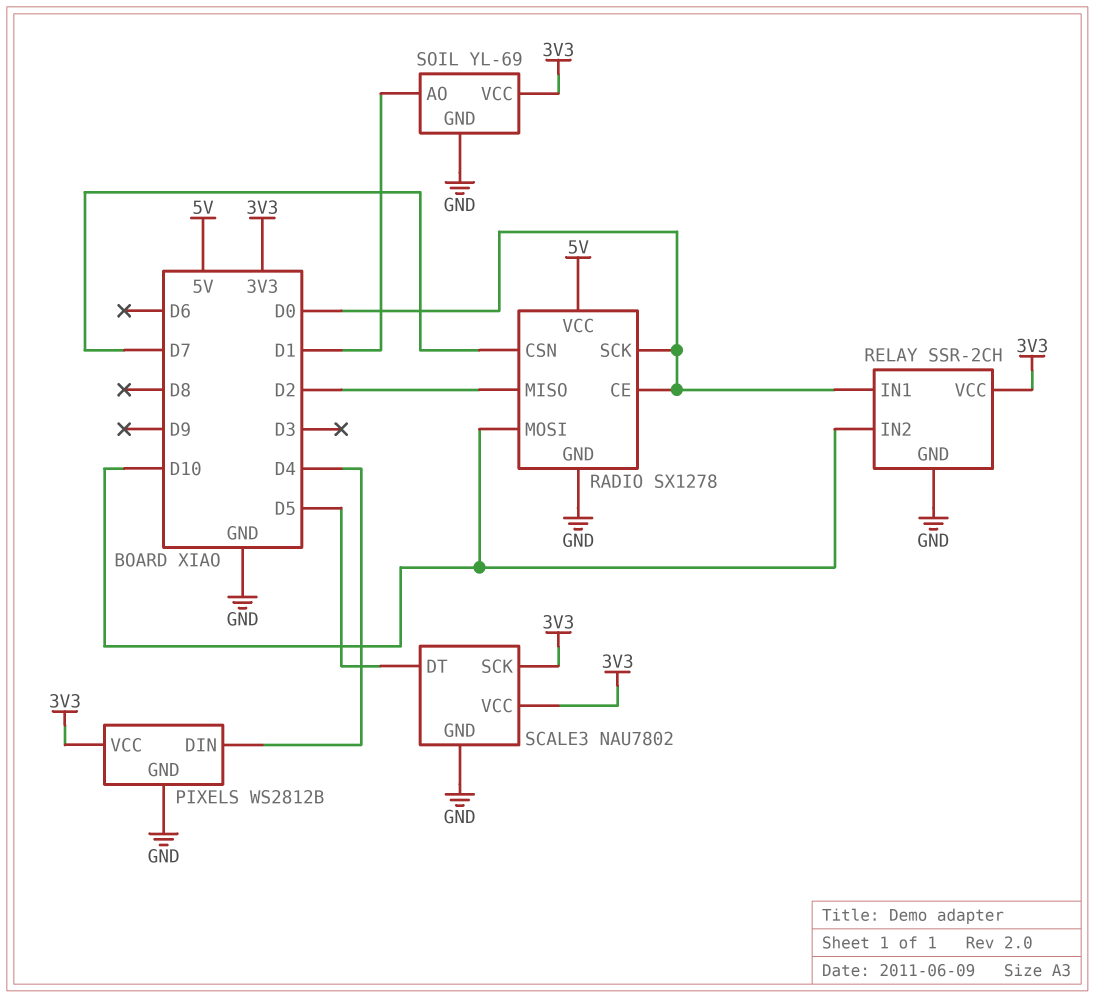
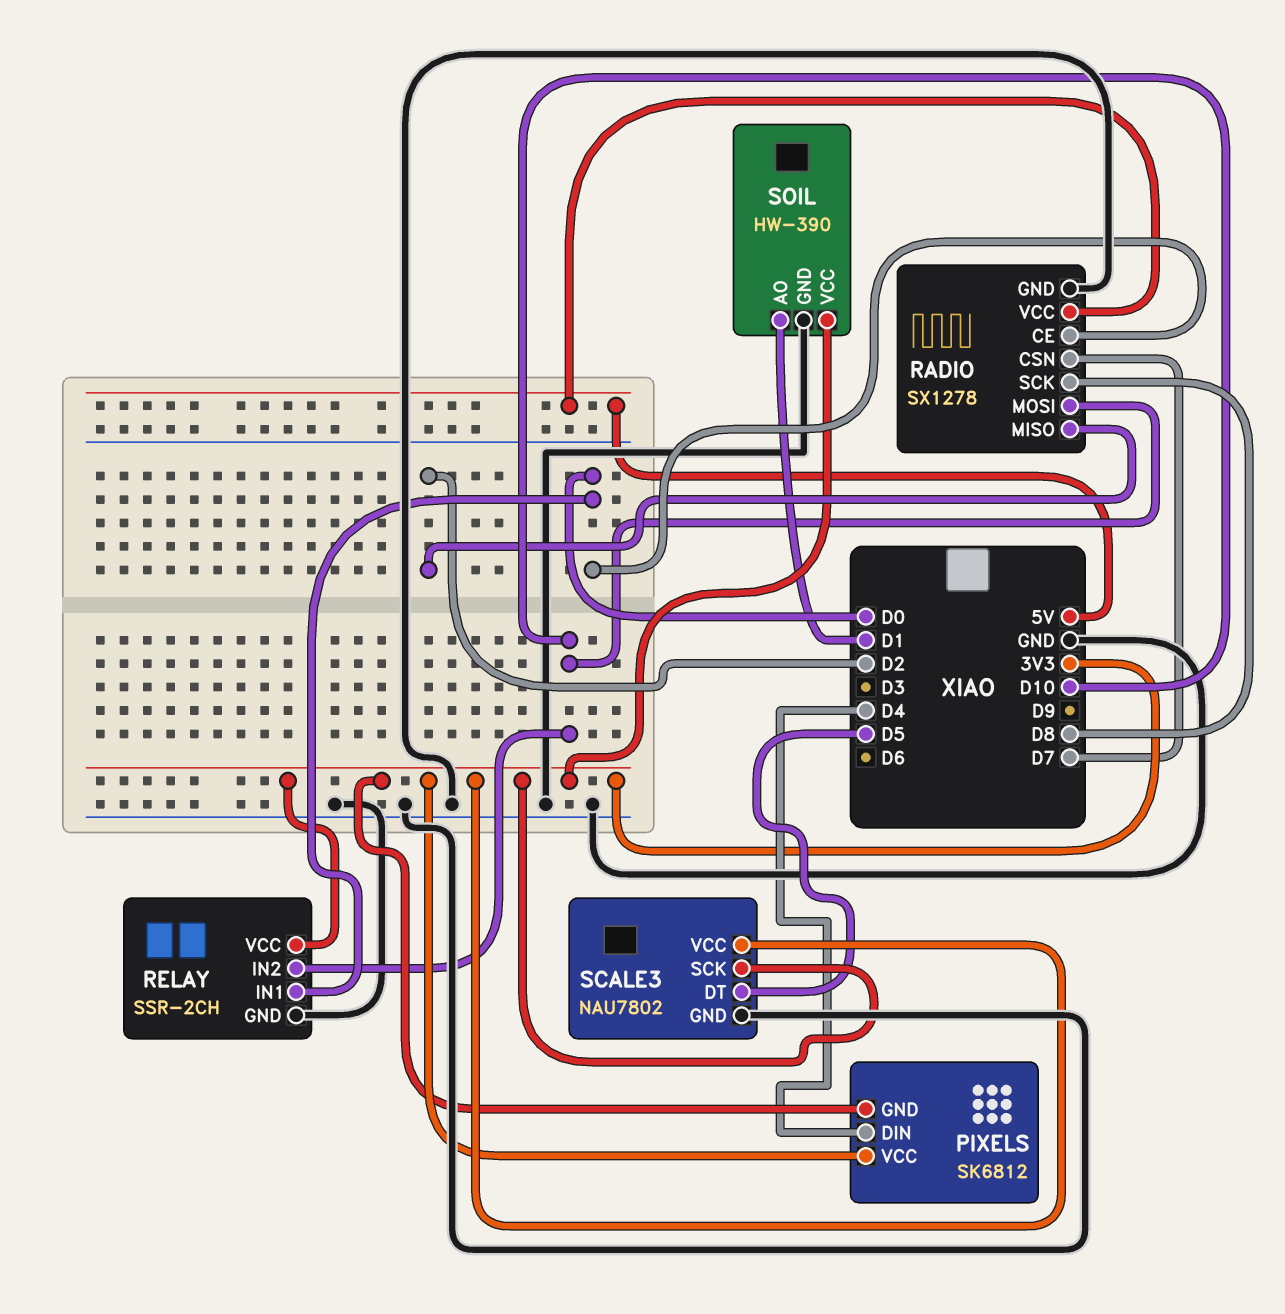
PIXELS: WS2812B -> SK6812
PIXELS pin GND: GND -> 3V3
RADIO pin SCK: D0 -> D8
SOIL: YL-69 -> HW-390

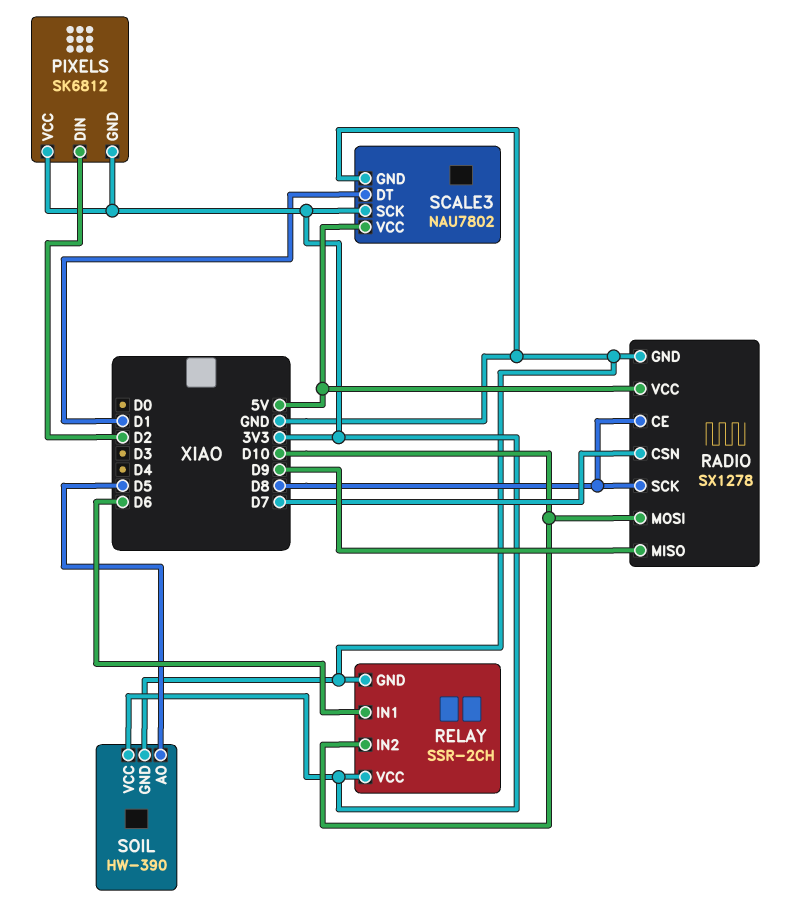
PIXELS pin DIN: D4 -> D2
RADIO pin CE: D0 -> D8
RADIO pin MISO: D2 -> D9
RELAY pin IN1: D0 -> D6
SCALE3 pin DT: D5 -> D1
SCALE3 pin VCC: 3V3 -> 5V
SOIL pin AO: D1 -> D5

